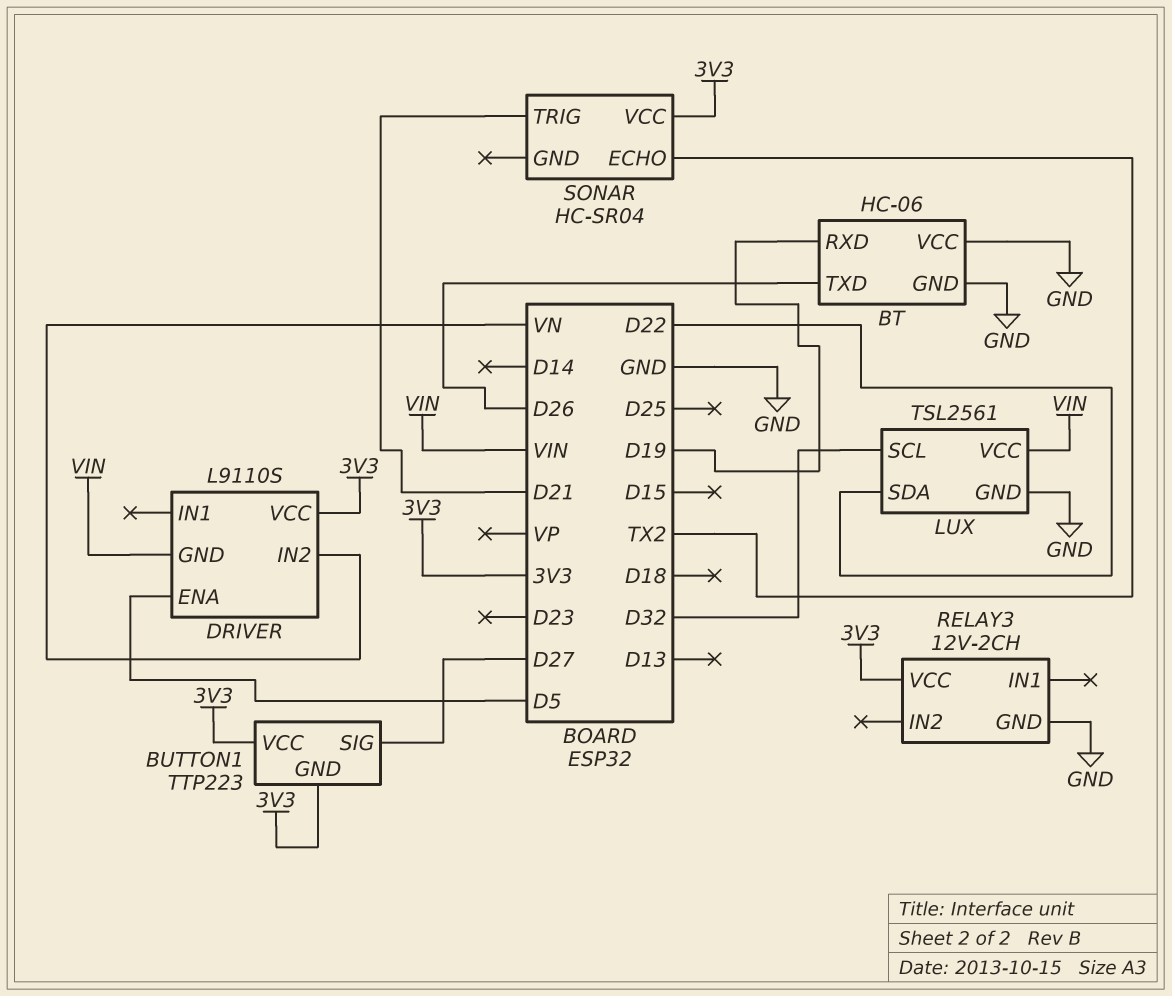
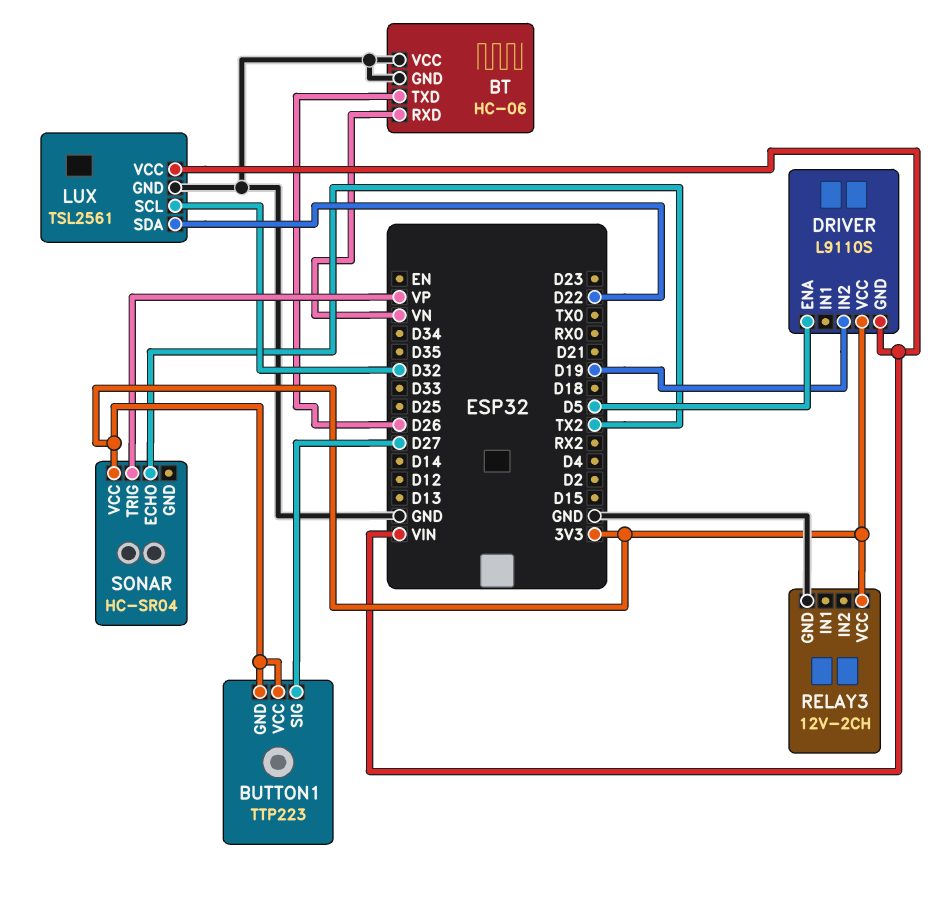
BT pin RXD: D19 -> VN
DRIVER pin IN2: VN -> D19
SONAR pin TRIG: D21 -> VP

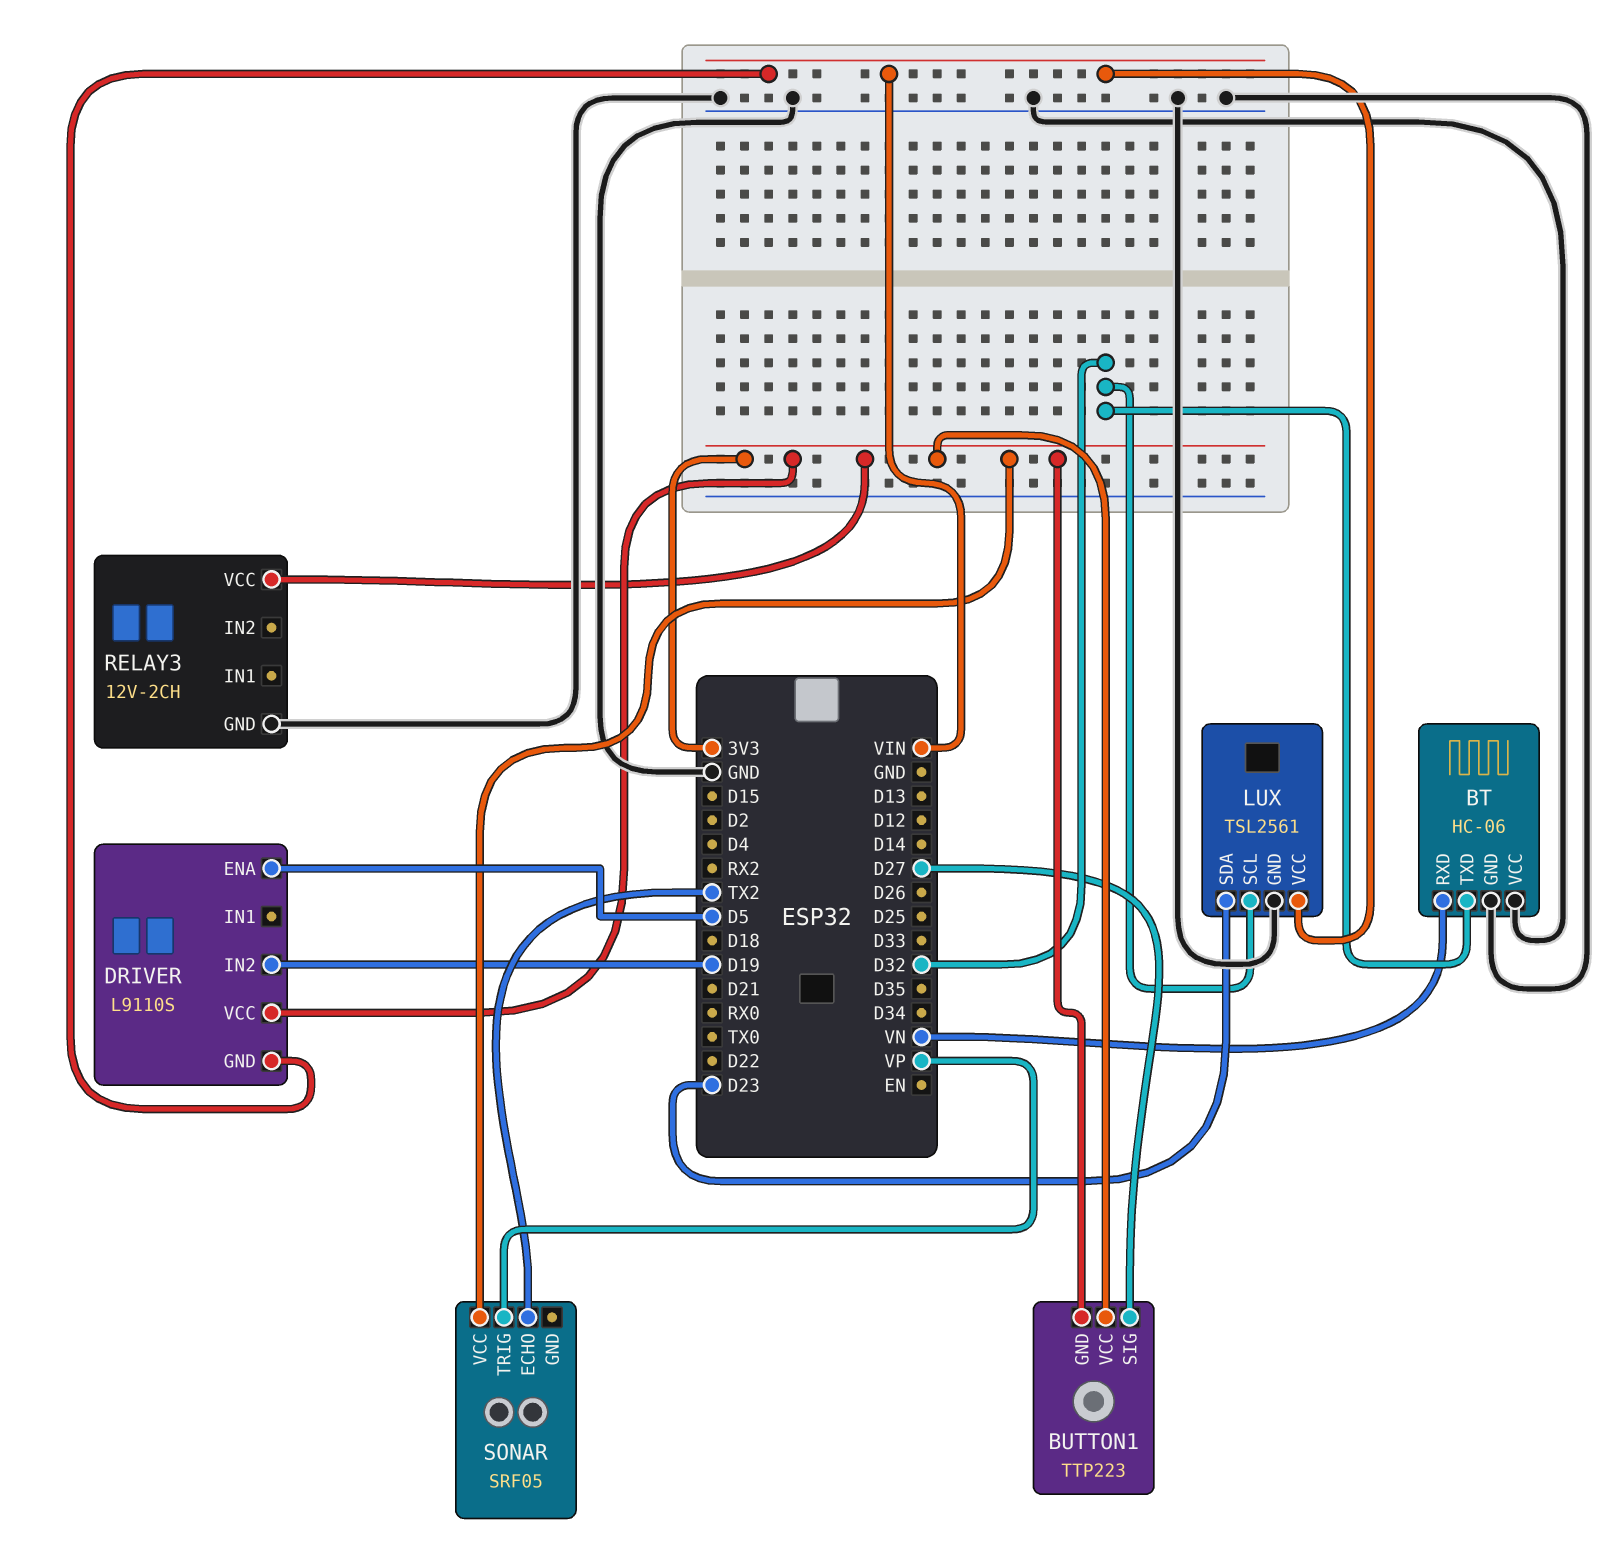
BT pin TXD: D26 -> D32
LUX pin SDA: D22 -> D23
SONAR: HC-SR04 -> SRF05

